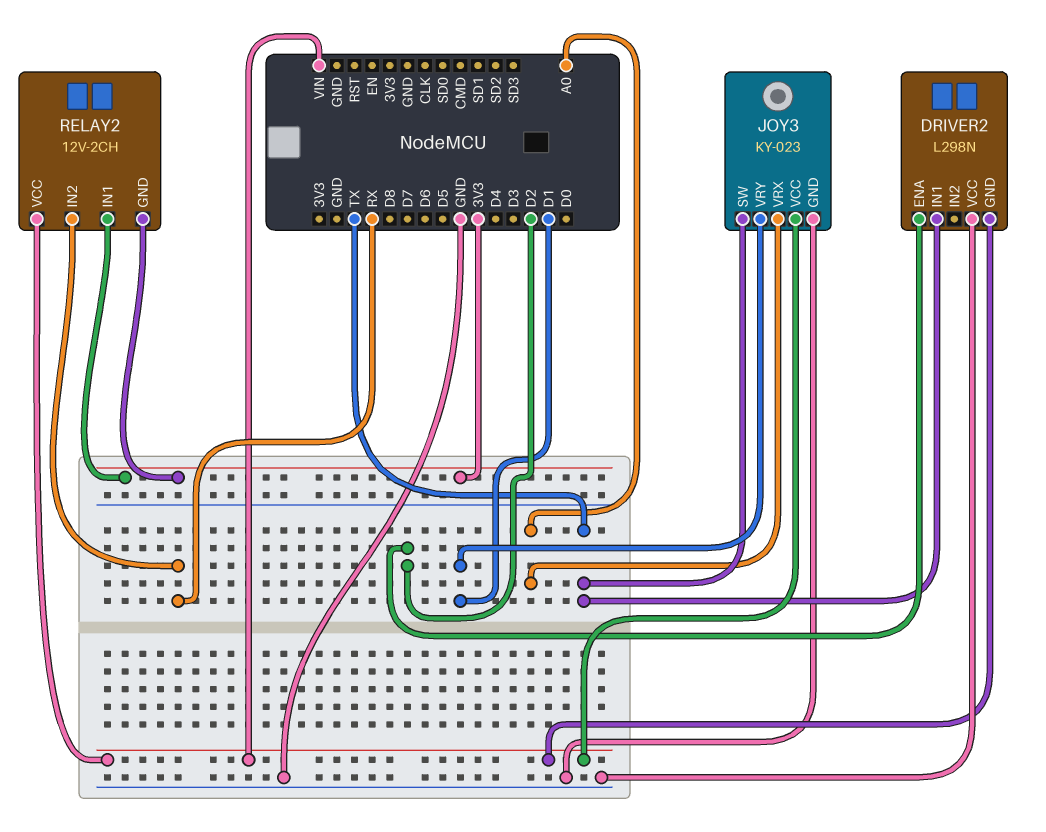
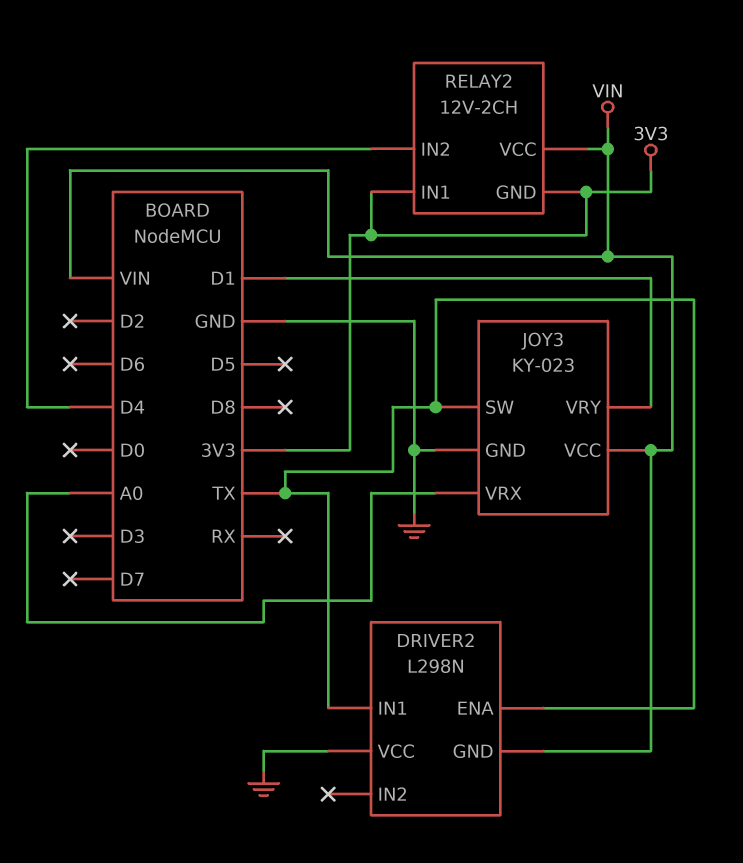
DRIVER2 pin ENA: D2 -> TX
RELAY2 pin IN2: RX -> D4

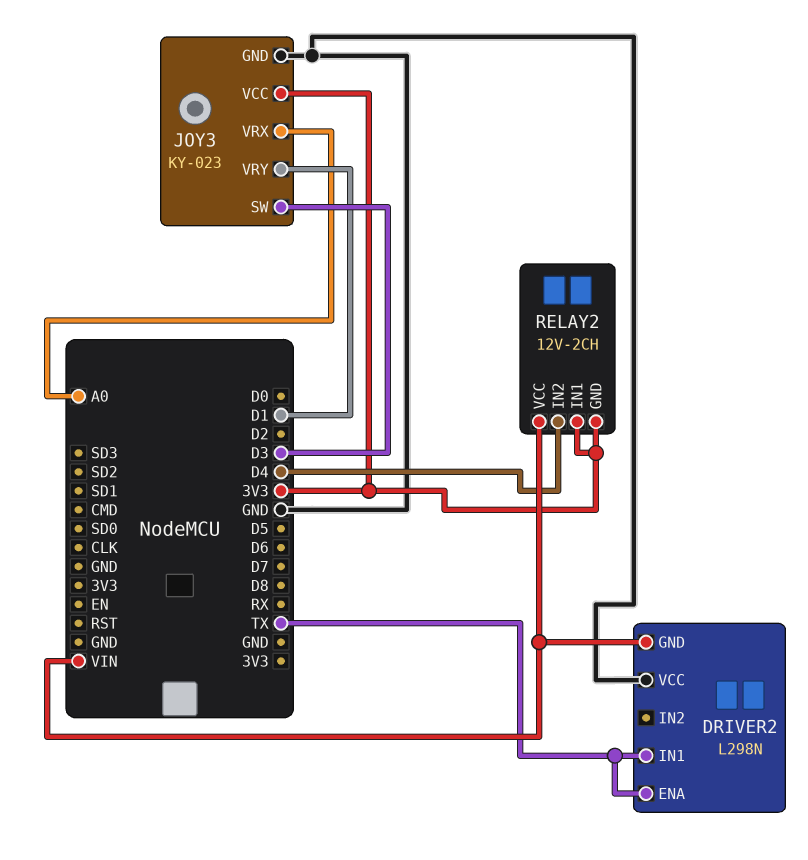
JOY3 pin SW: TX -> D3
JOY3 pin VCC: VIN -> 3V3

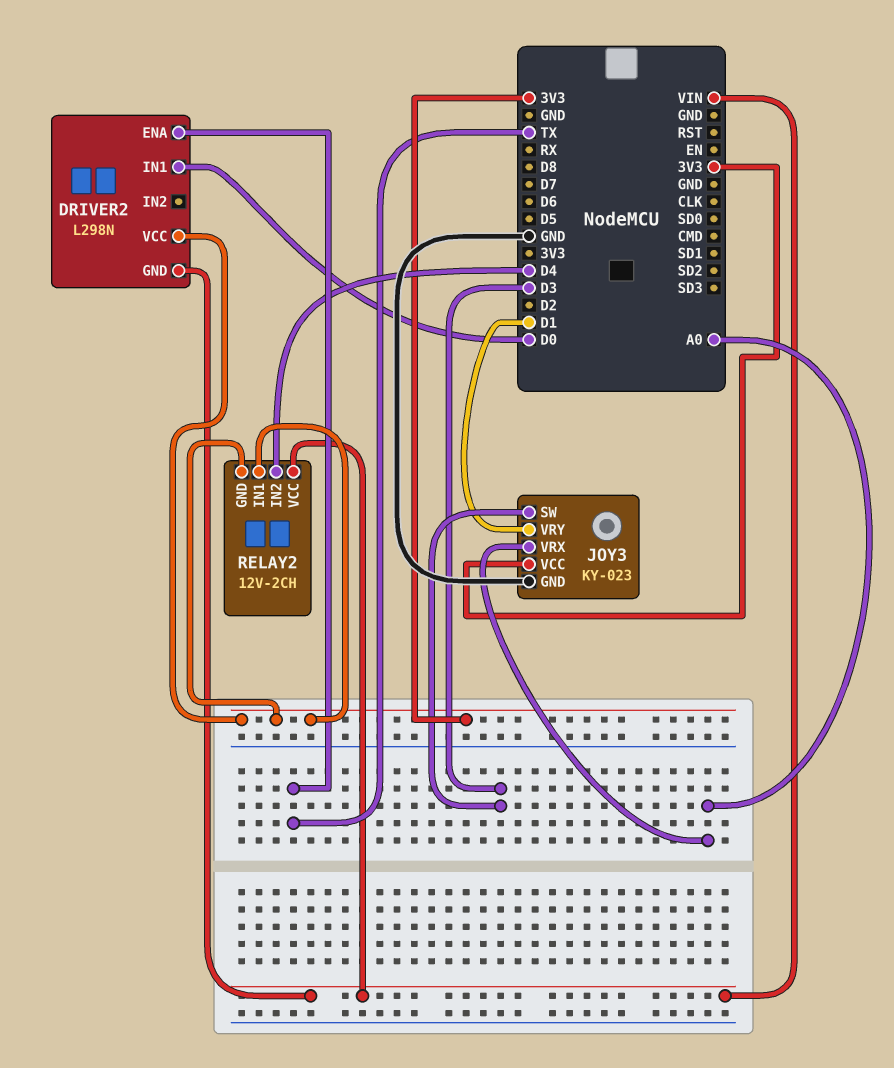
DRIVER2 pin IN1: TX -> D0
DRIVER2 pin VCC: GND -> 3V3

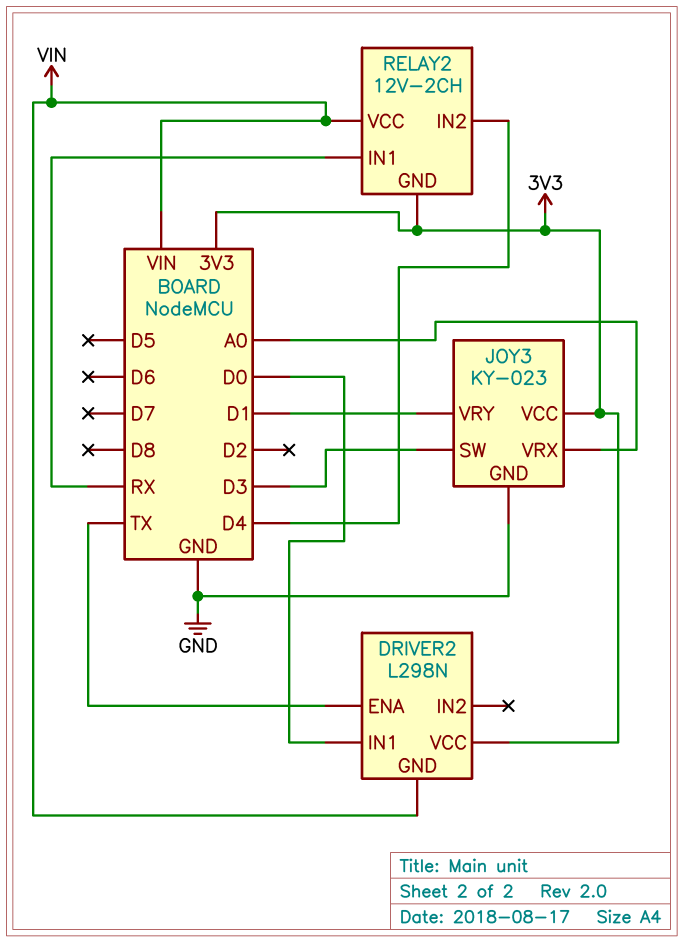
RELAY2 pin IN1: 3V3 -> RX

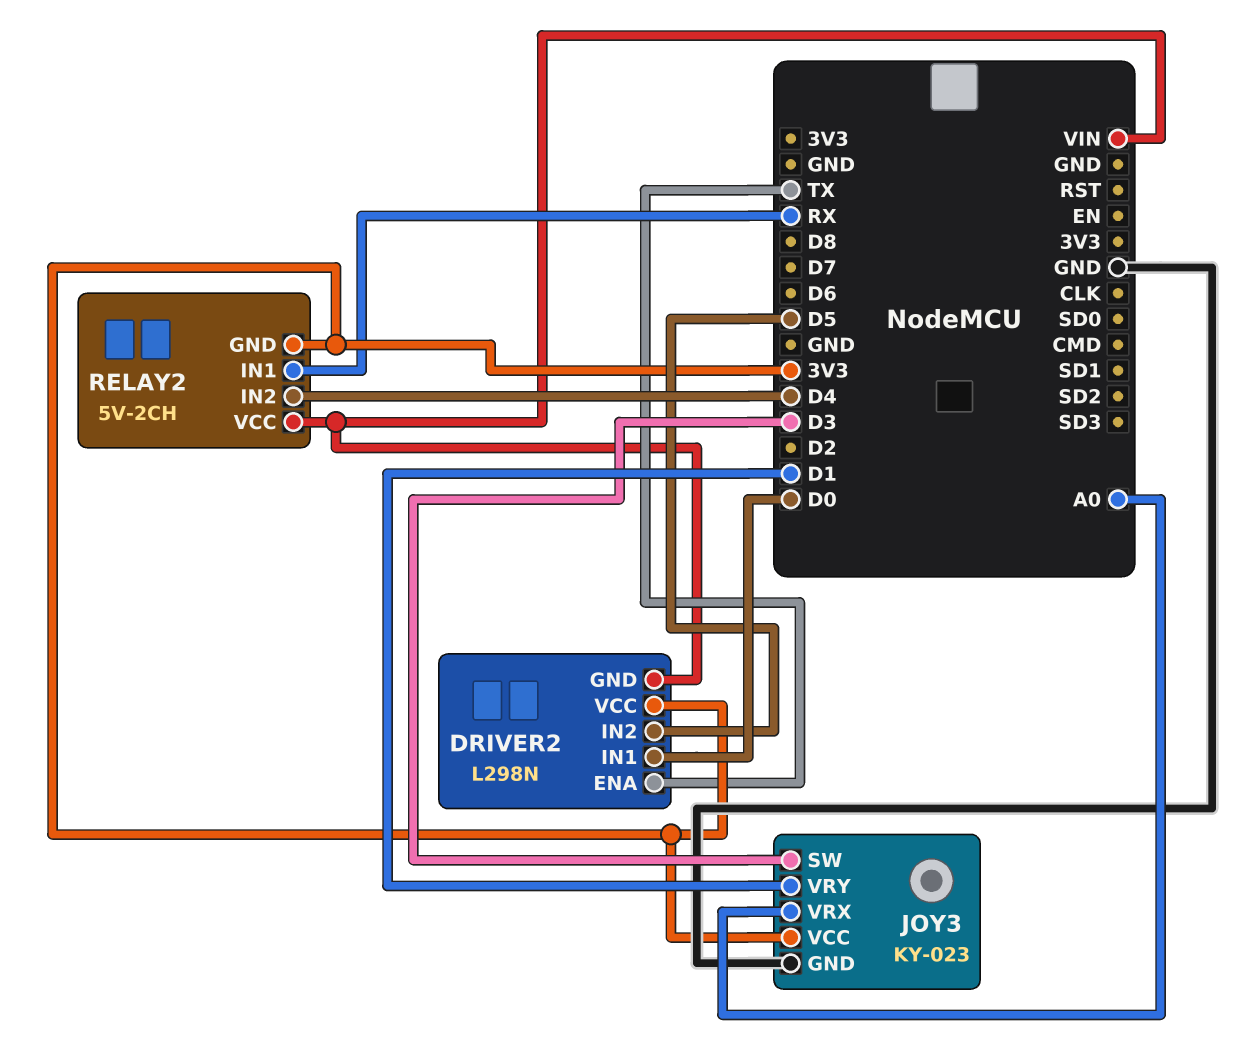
DRIVER2 pin IN2: none -> D5
RELAY2: 12V-2CH -> 5V-2CH

